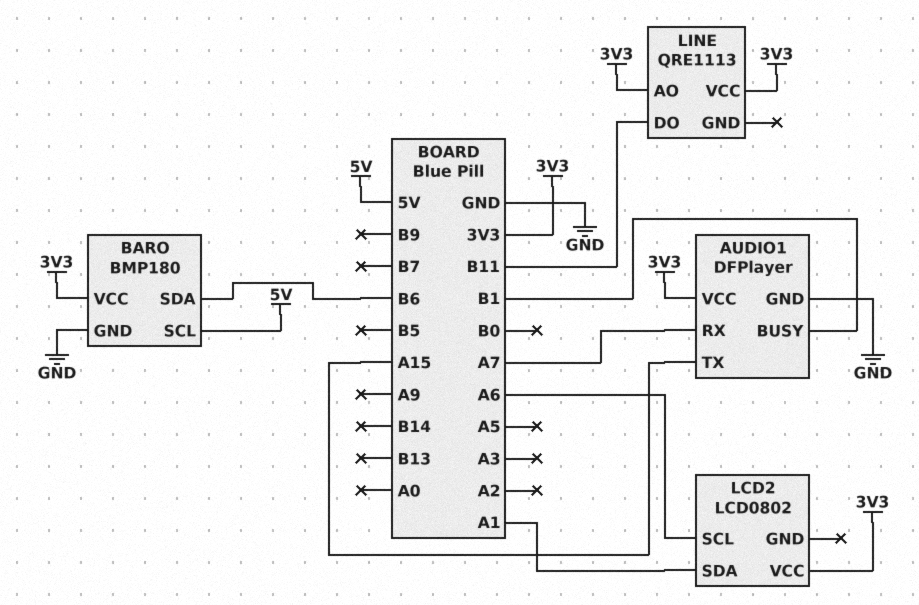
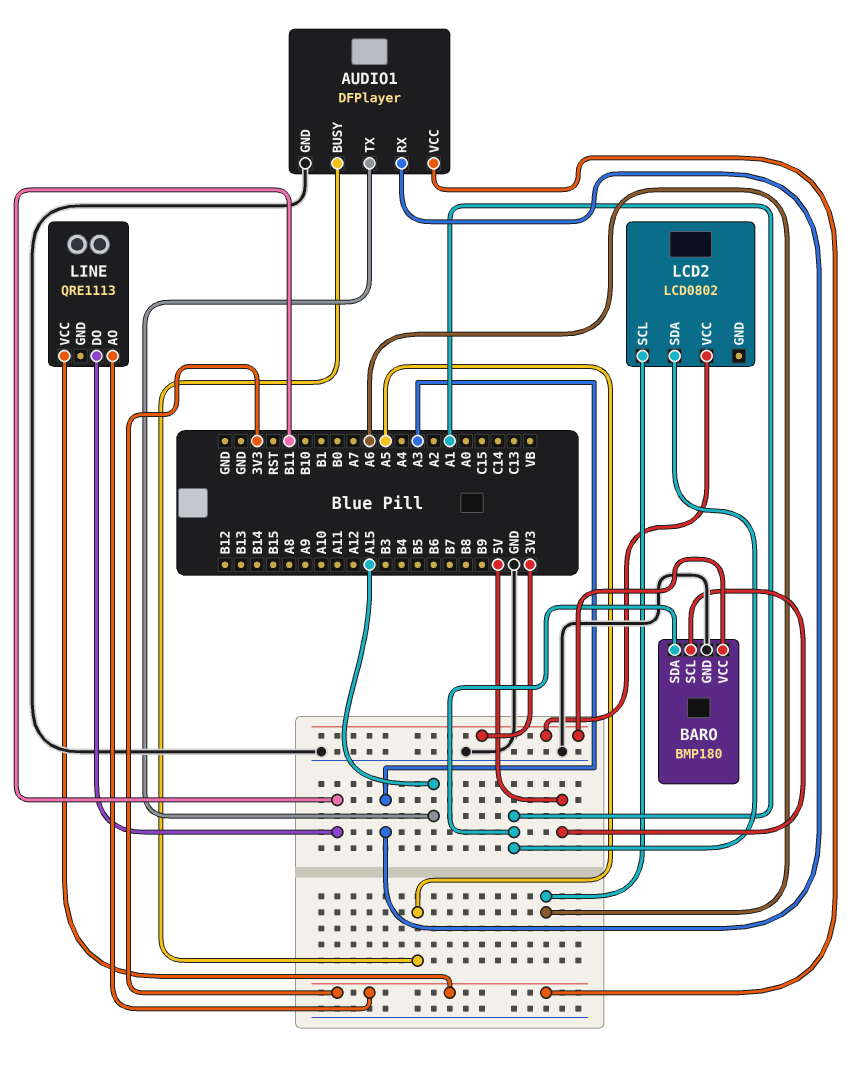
AUDIO1 pin BUSY: B1 -> A5
AUDIO1 pin RX: A7 -> A3
BARO pin SDA: B6 -> A1

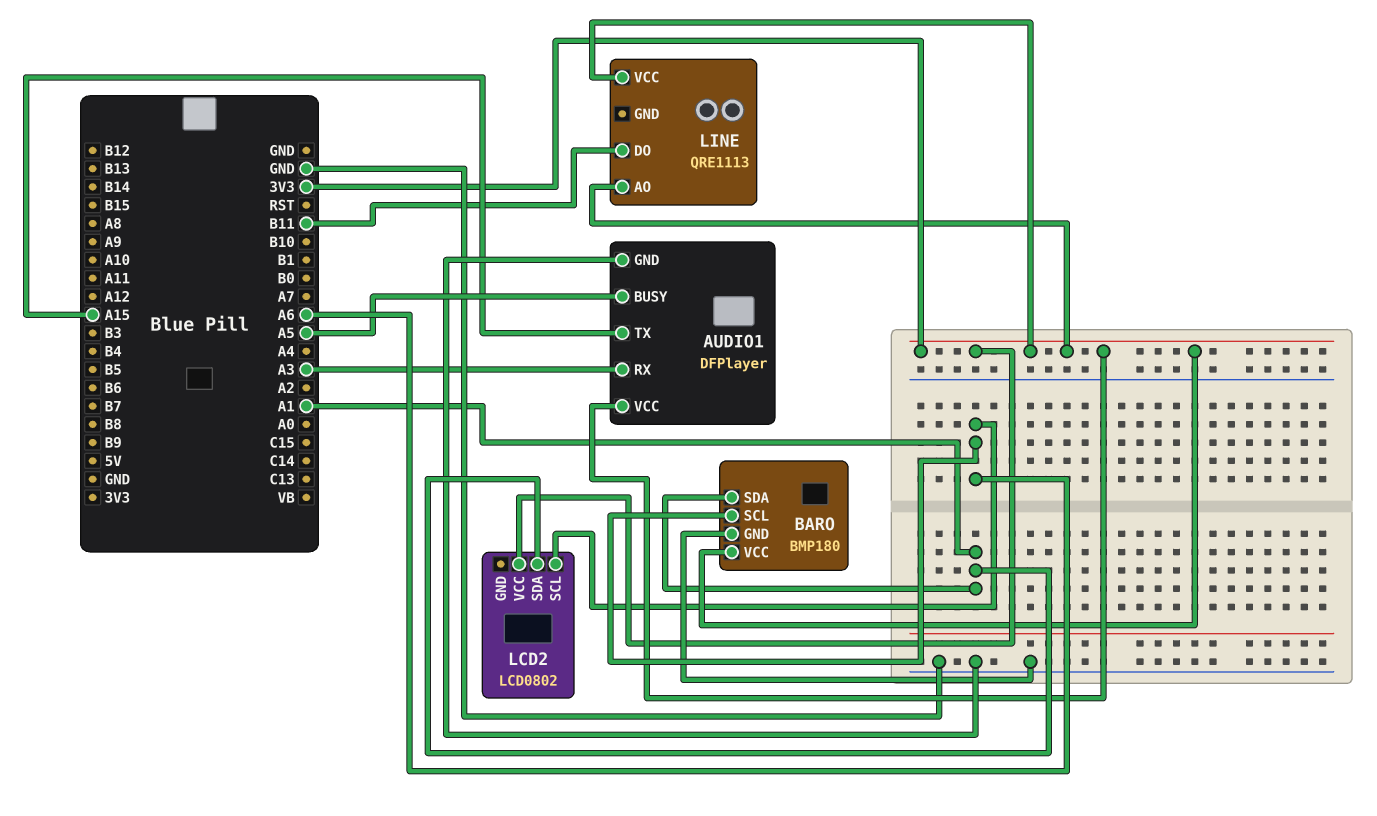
BARO pin SCL: 5V -> A6

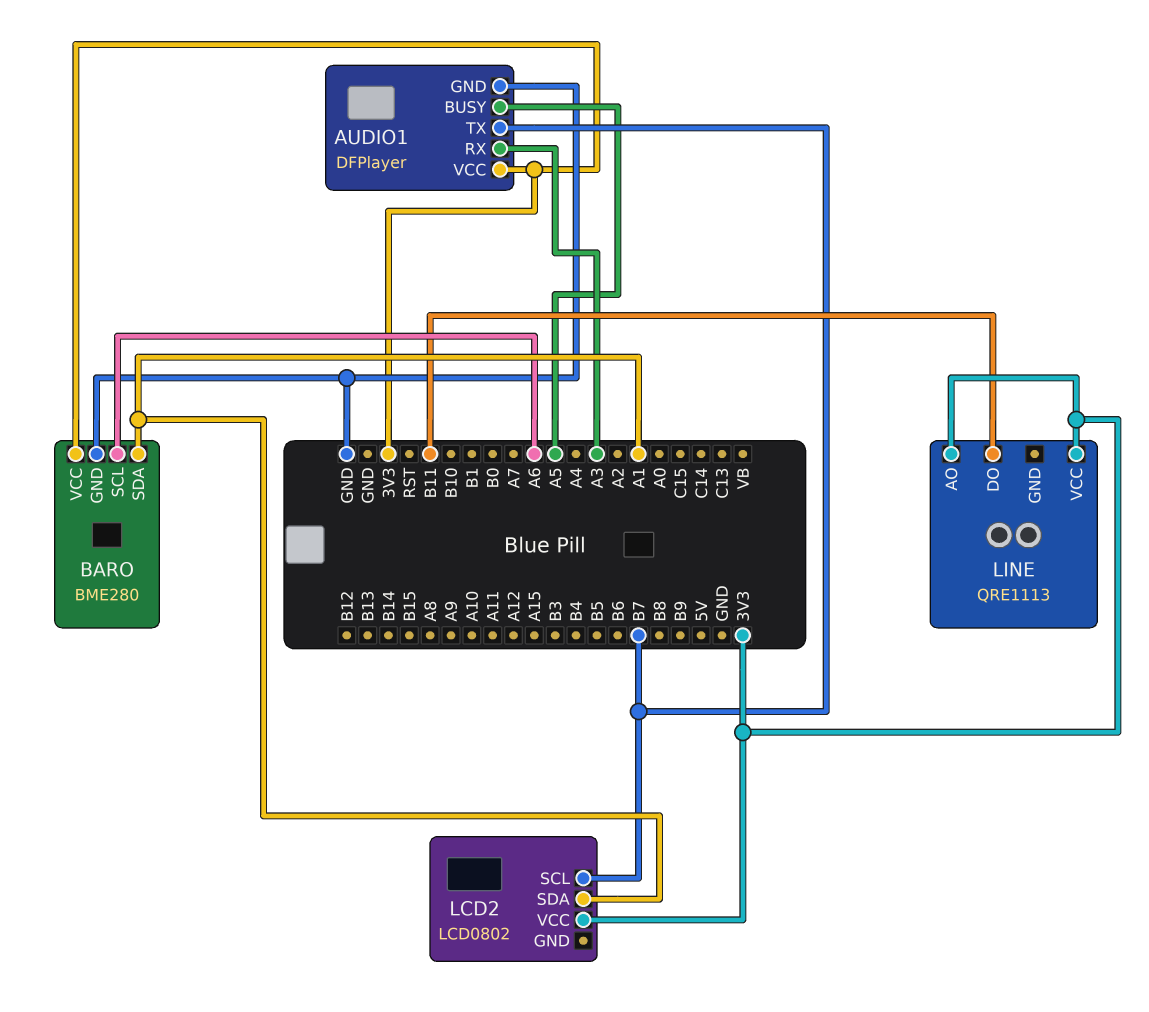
AUDIO1 pin TX: A15 -> B7
BARO: BMP180 -> BME280
LCD2 pin SCL: A6 -> B7

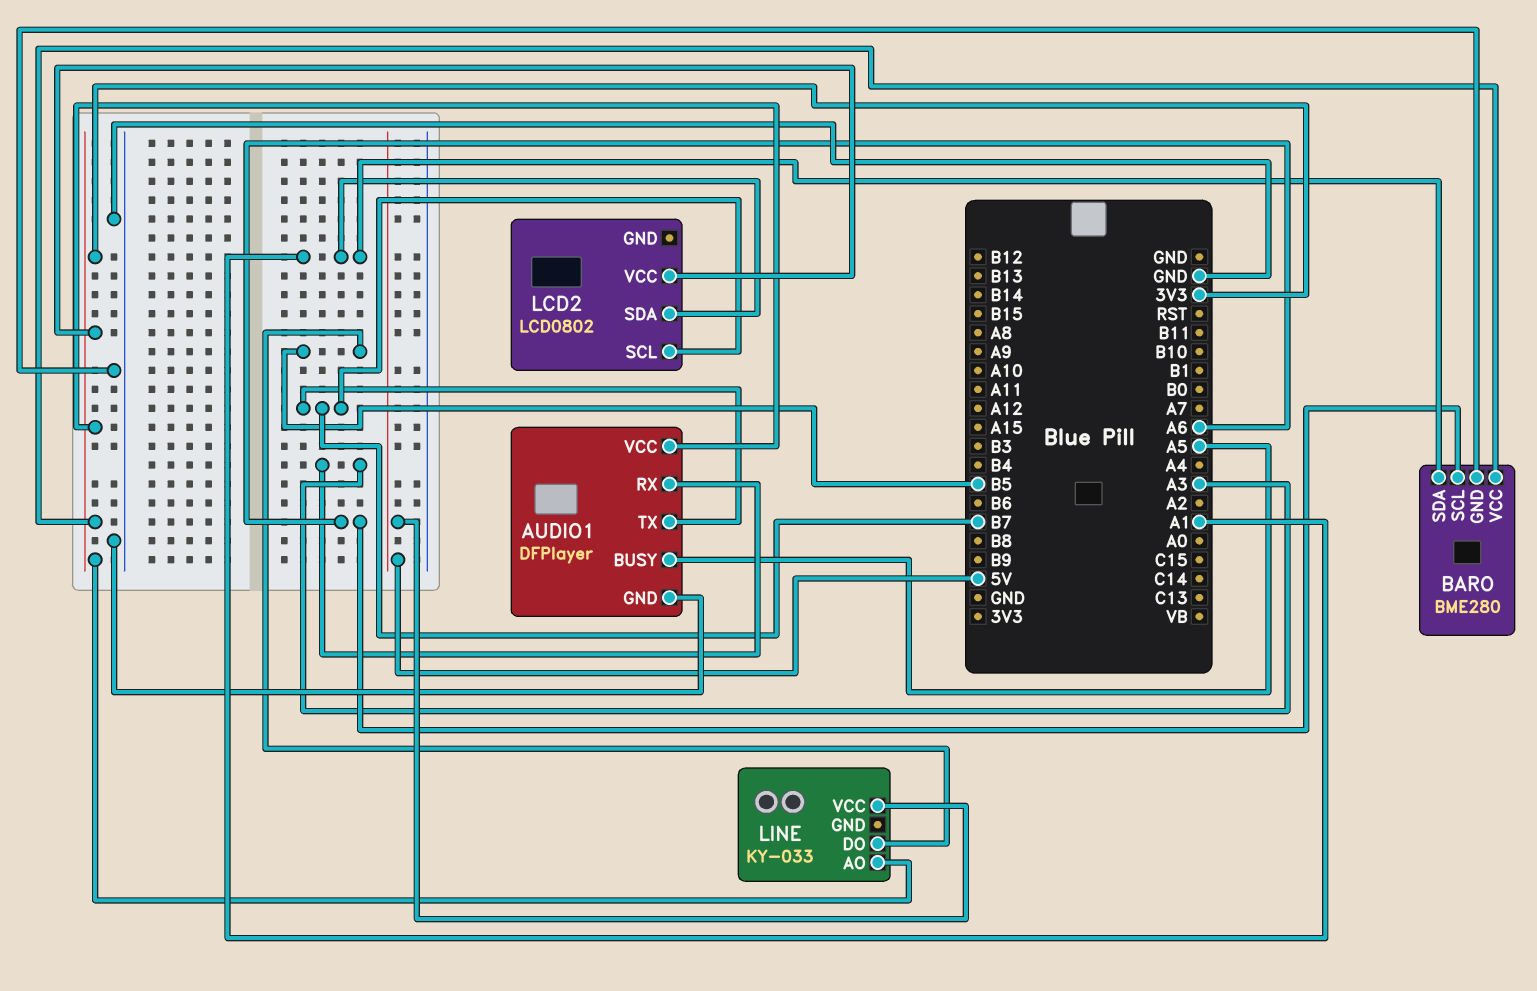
LINE: QRE1113 -> KY-033
LINE pin DO: B11 -> B5
LINE pin VCC: 3V3 -> 5V

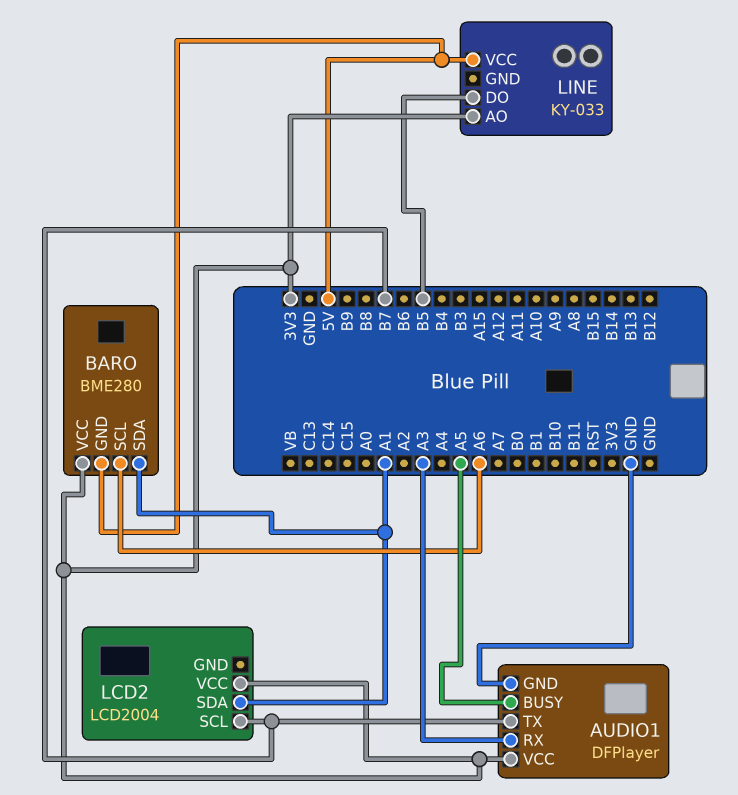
BARO pin GND: GND -> 5V
LCD2: LCD0802 -> LCD2004

